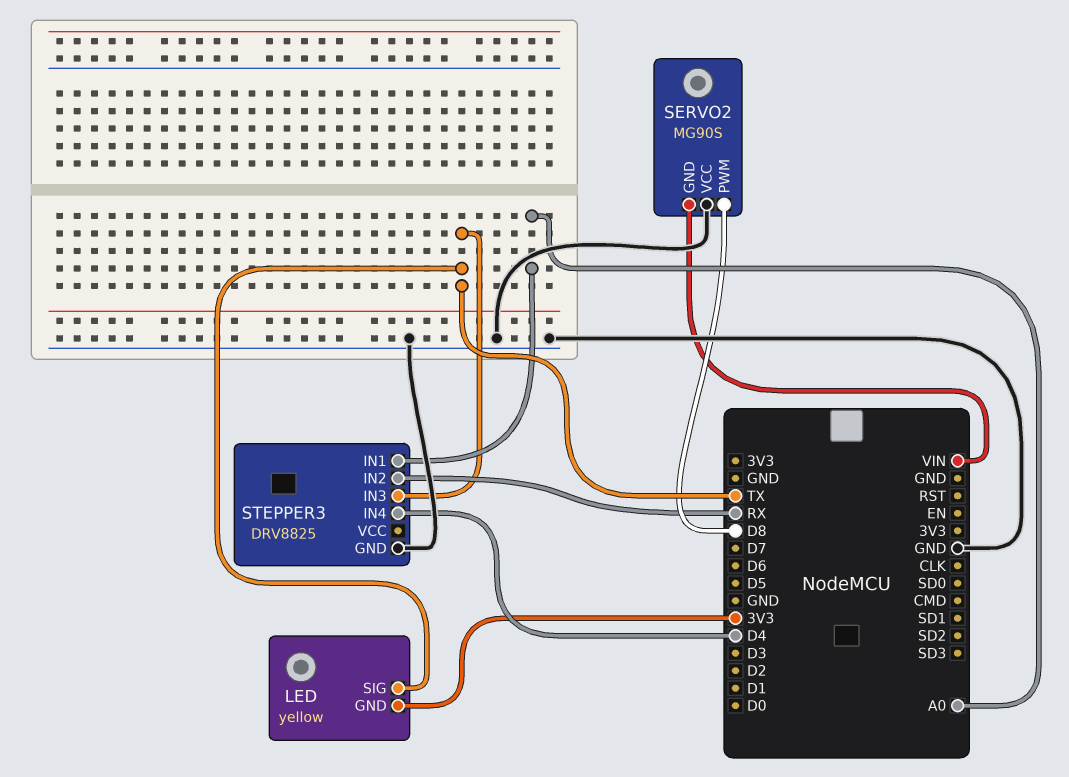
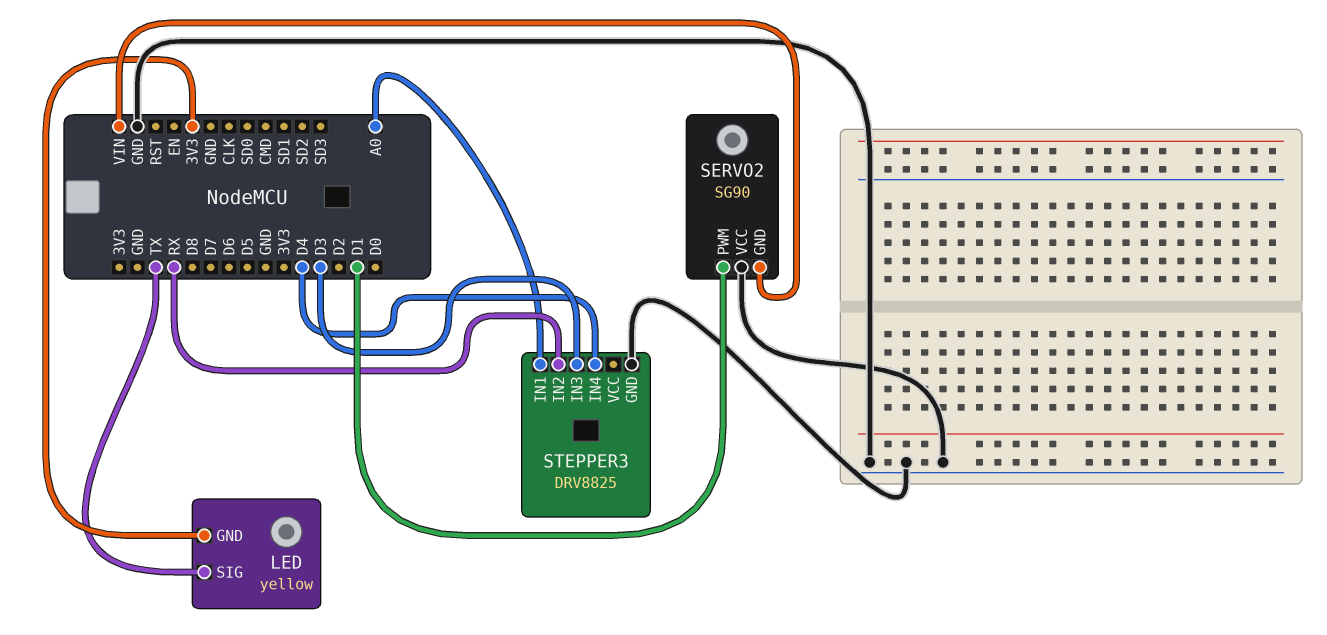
SERVO2: MG90S -> SG90
SERVO2 pin PWM: D8 -> D1
STEPPER3 pin IN3: TX -> D3

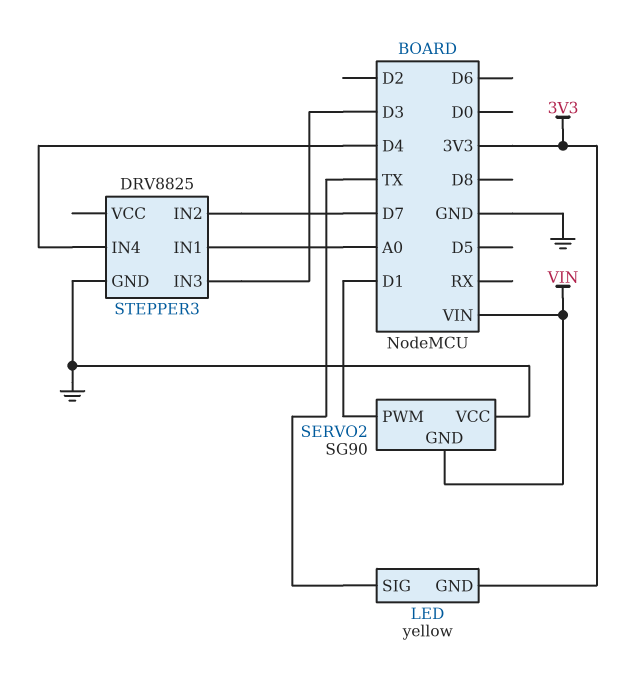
STEPPER3 pin IN2: RX -> D7

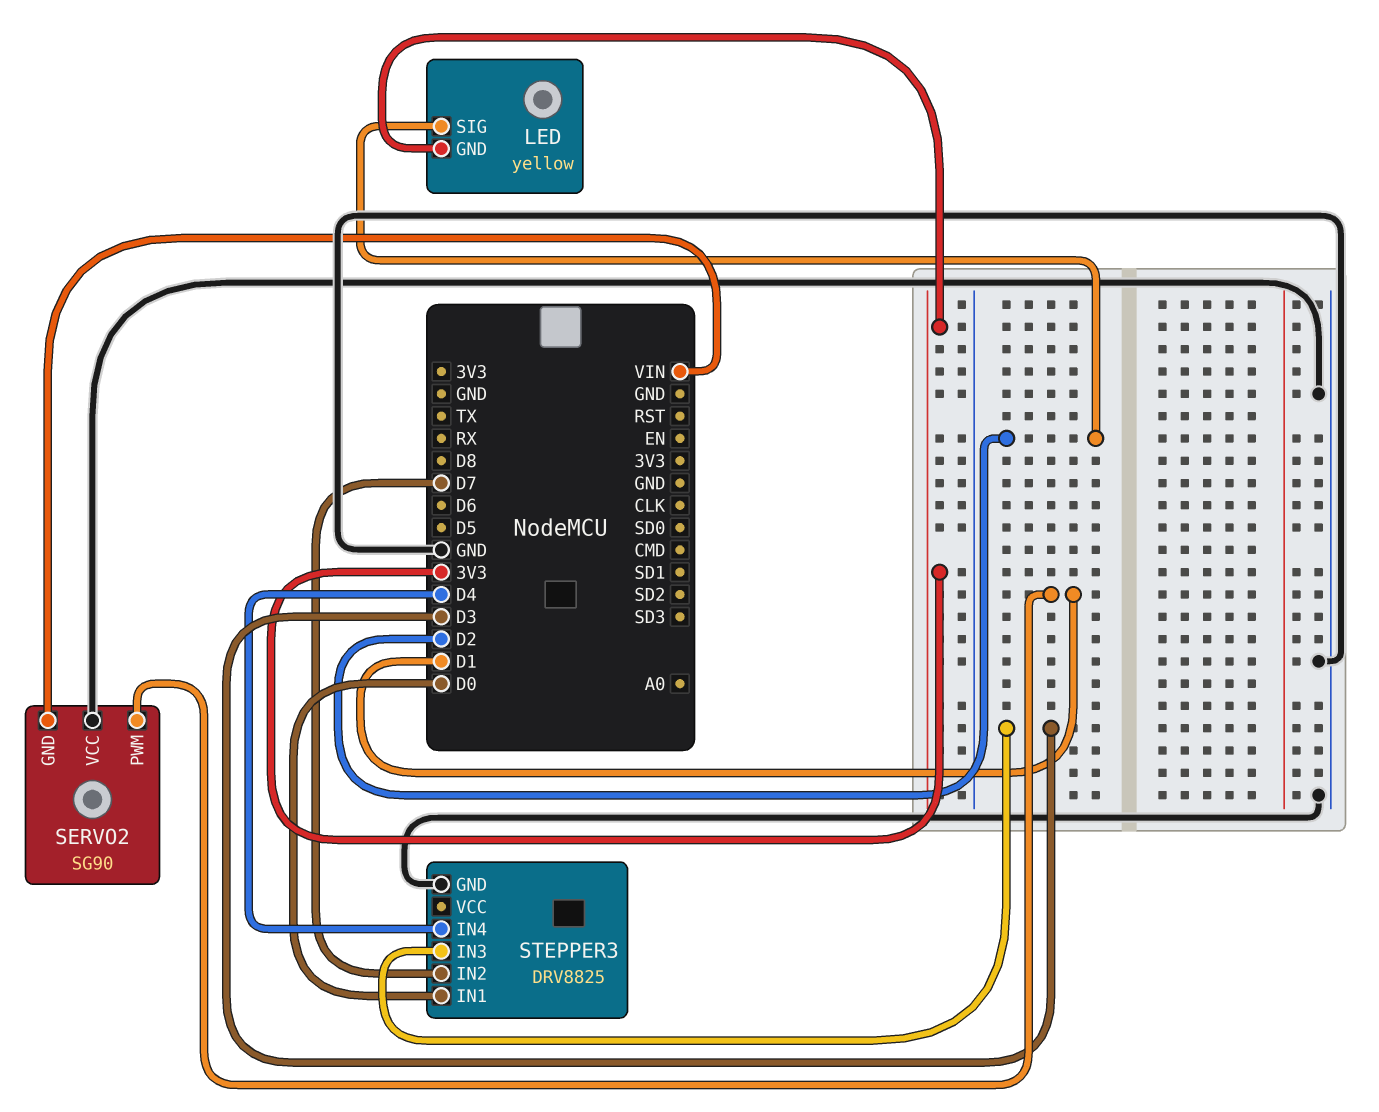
LED pin SIG: TX -> D2
STEPPER3 pin IN1: A0 -> D0

